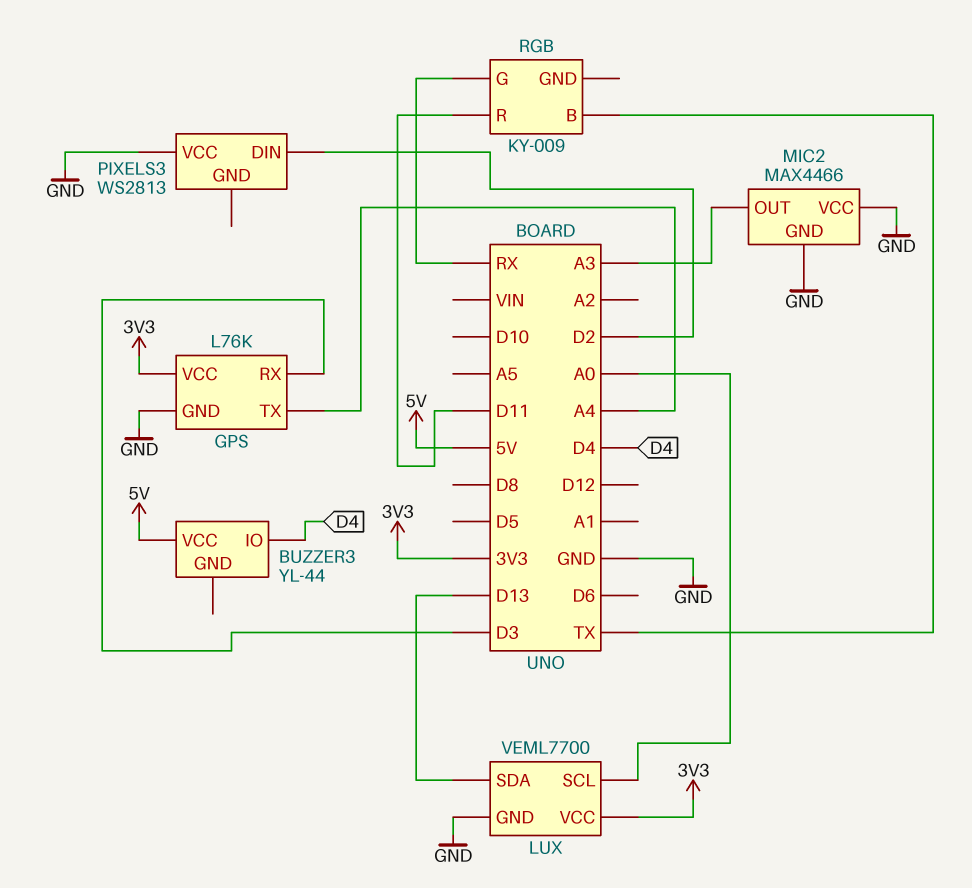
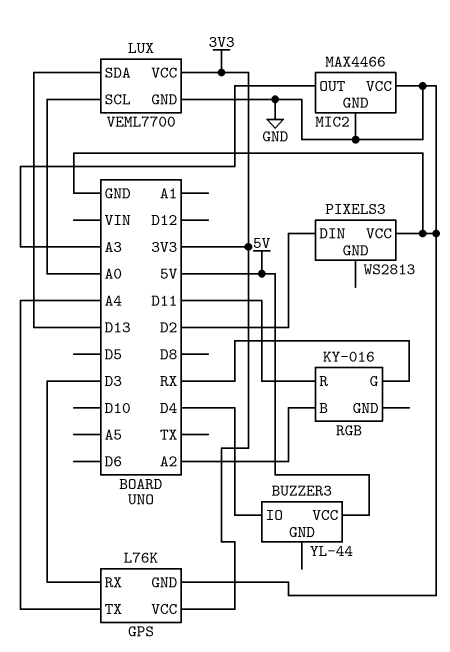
RGB: KY-009 -> KY-016
RGB pin B: TX -> A2

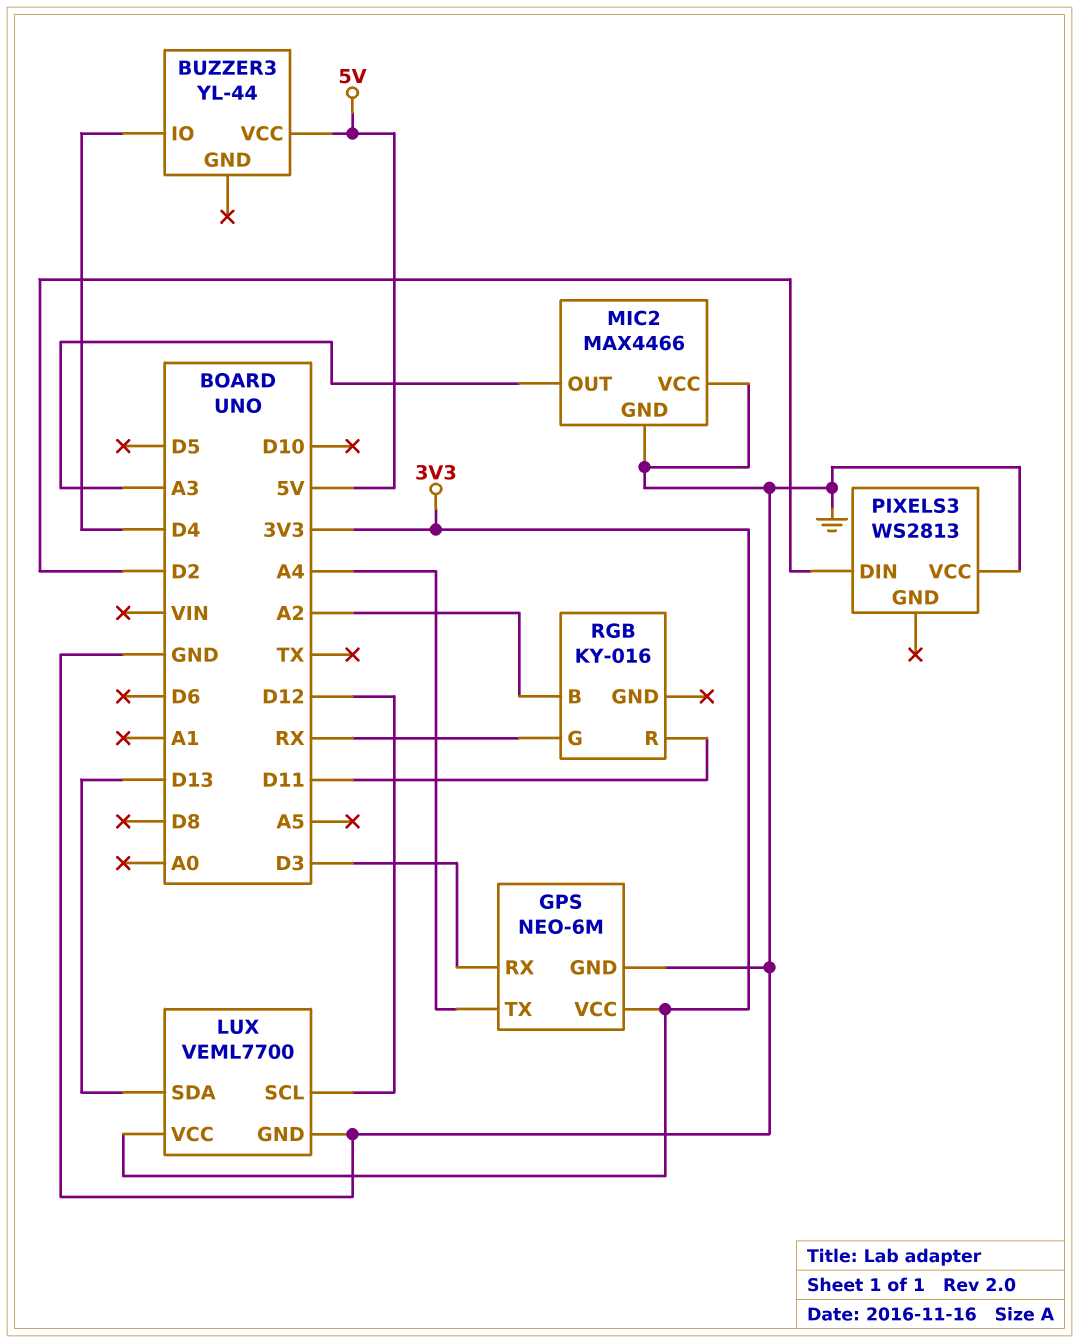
GPS: L76K -> NEO-6M
LUX pin SCL: A0 -> D12

